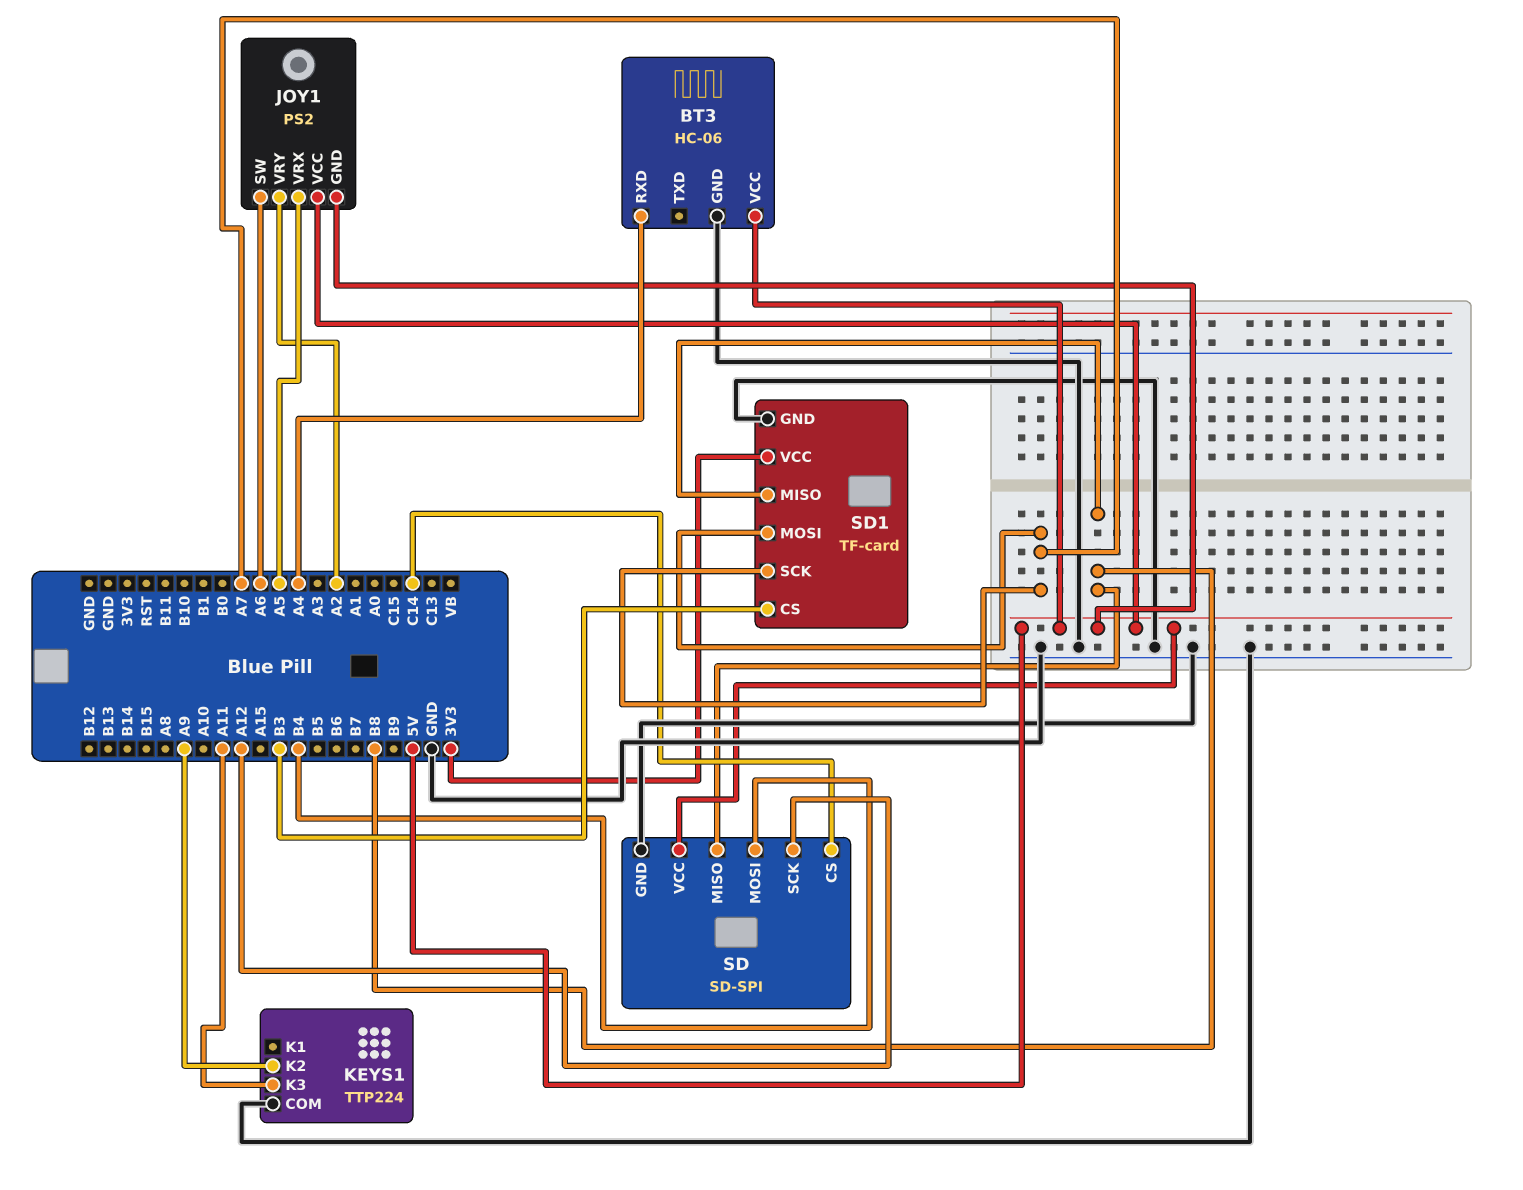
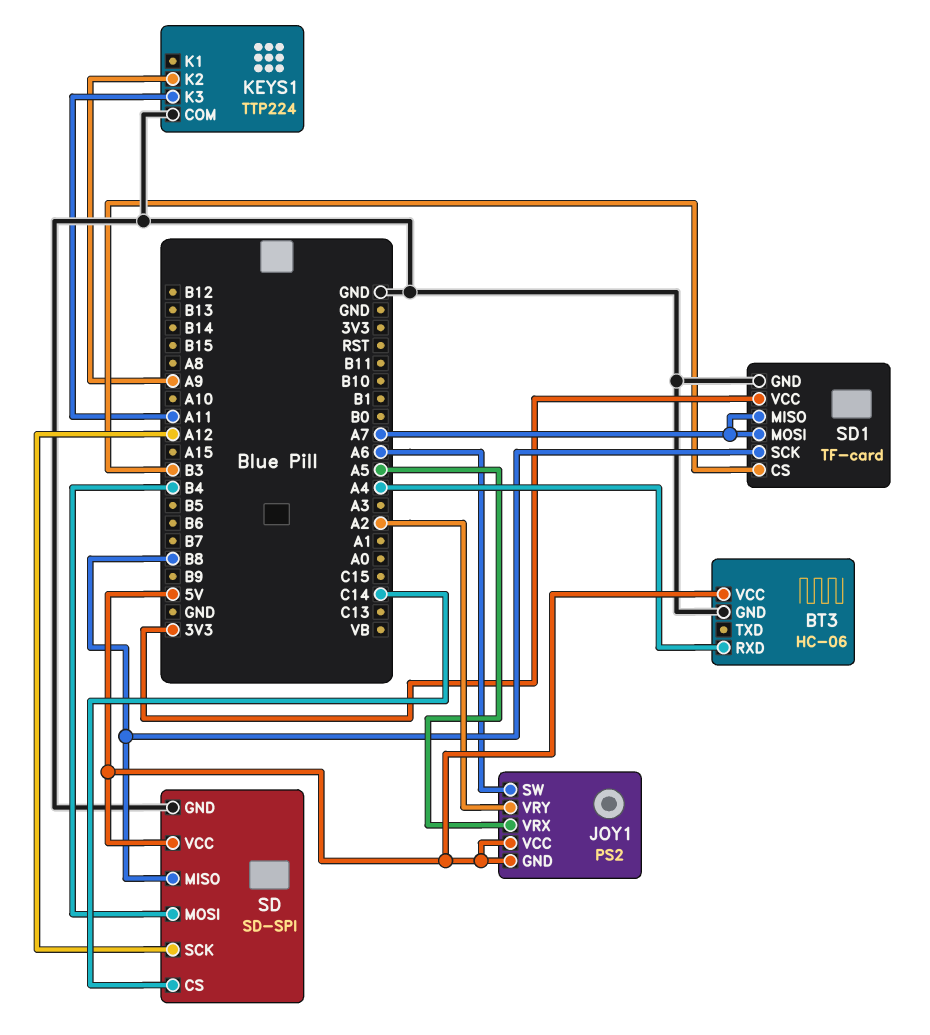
SD1 pin MISO: B8 -> A7
SD1 pin SCK: A7 -> B8

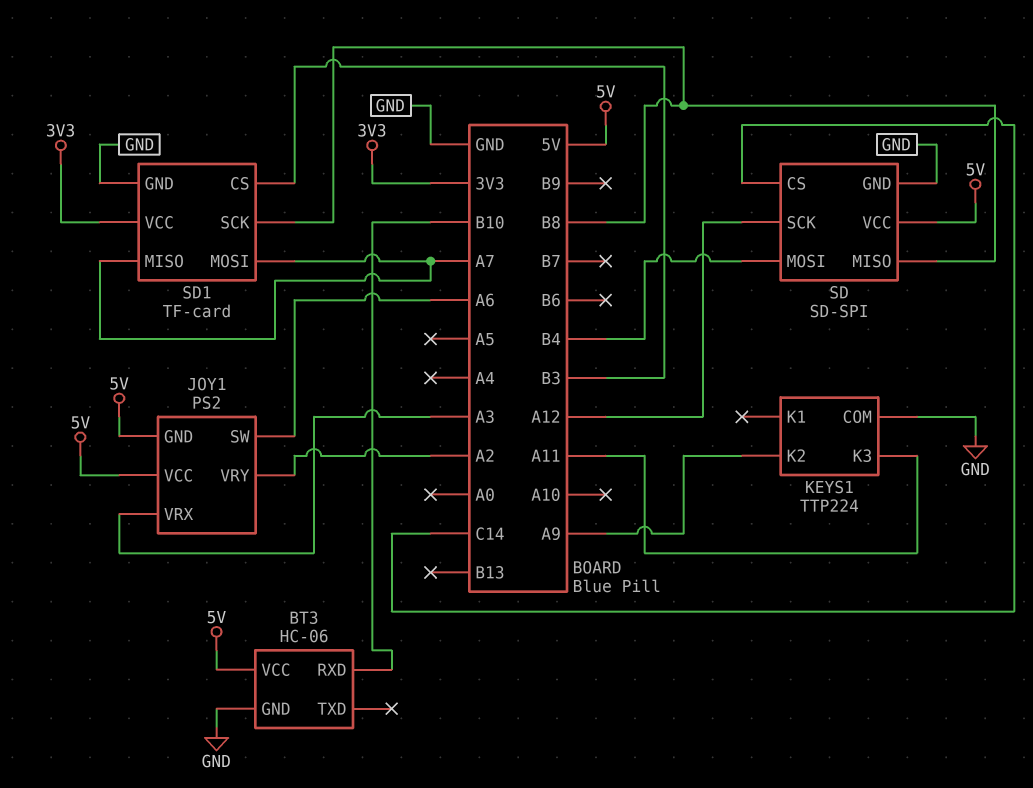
BT3 pin RXD: A4 -> B10
JOY1 pin VRX: A5 -> A3

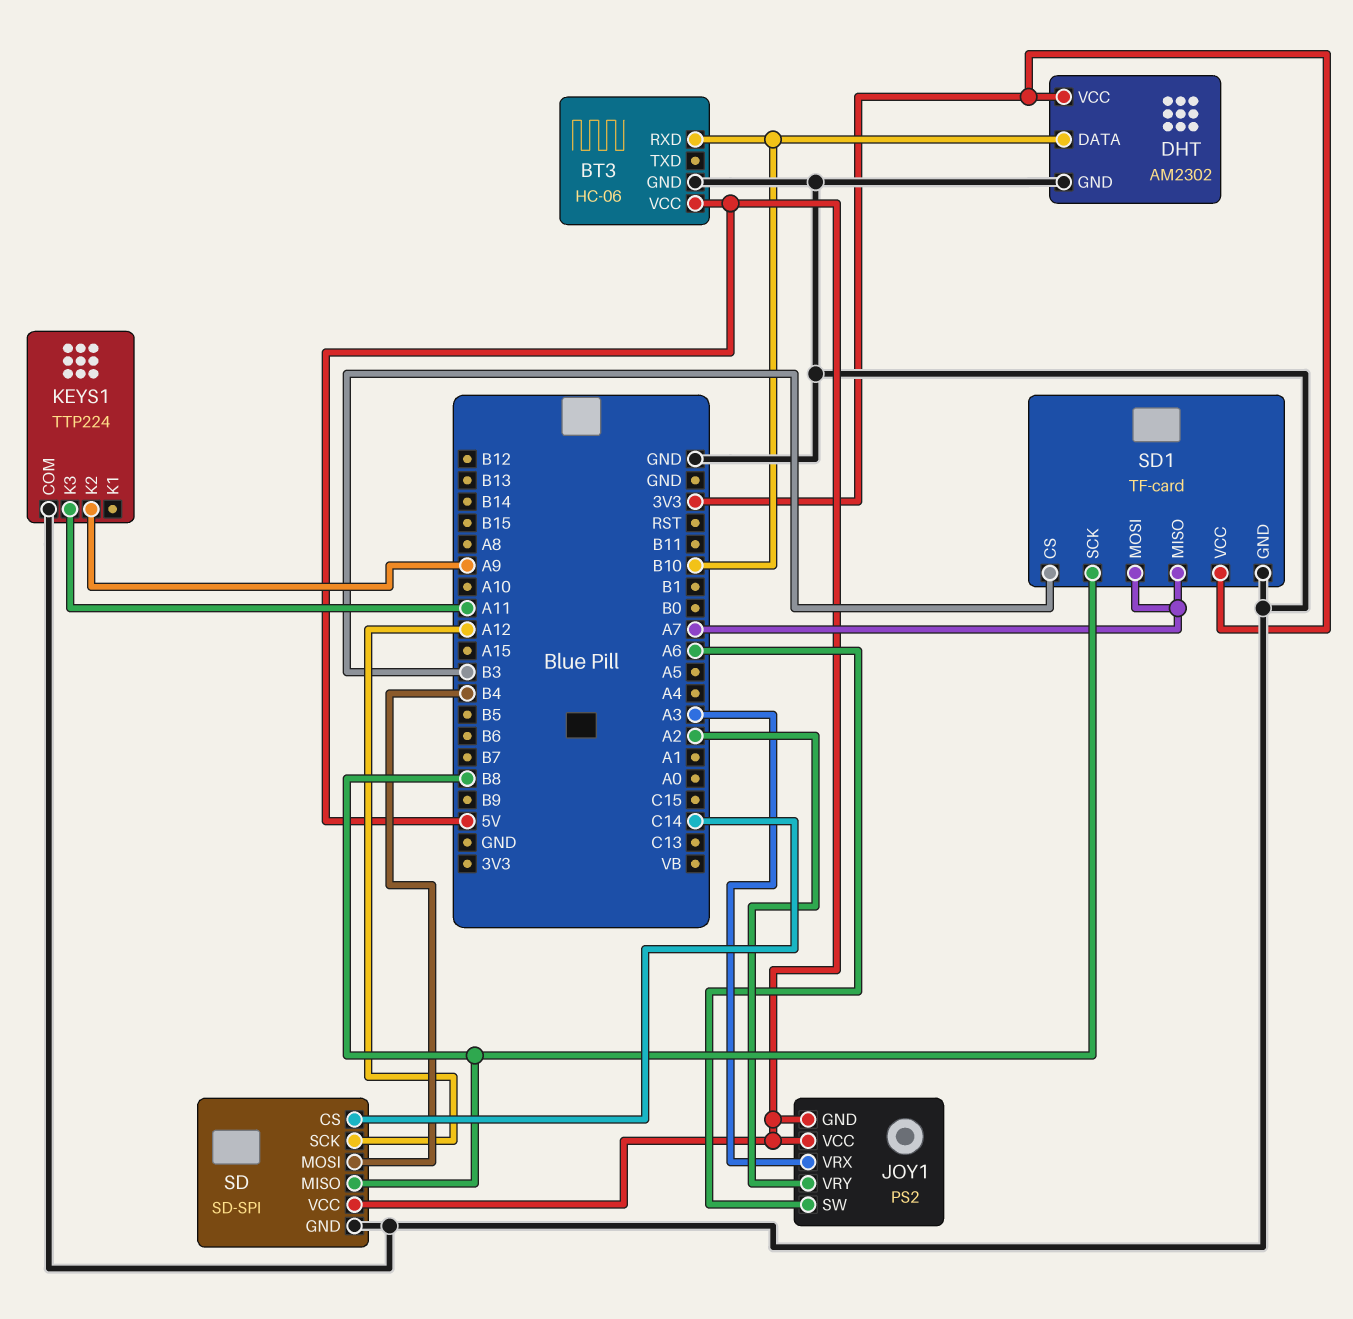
DHT: none -> AM2302
DHT pin DATA: none -> B10
DHT pin GND: none -> GND
DHT pin VCC: none -> 3V3

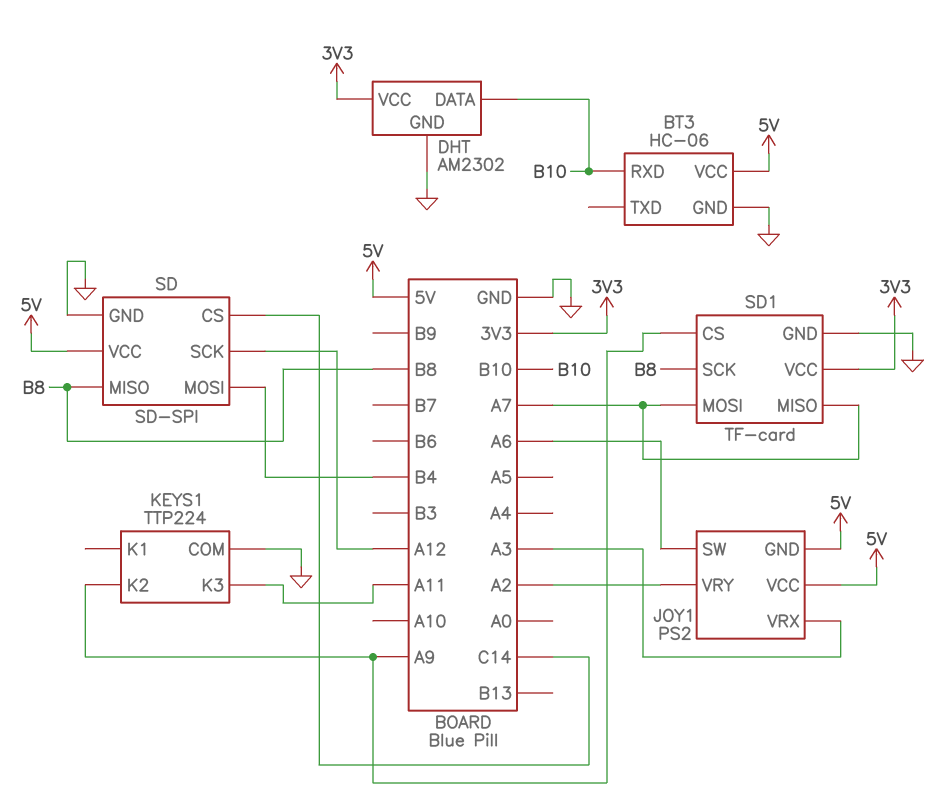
SD1 pin CS: B3 -> A9

